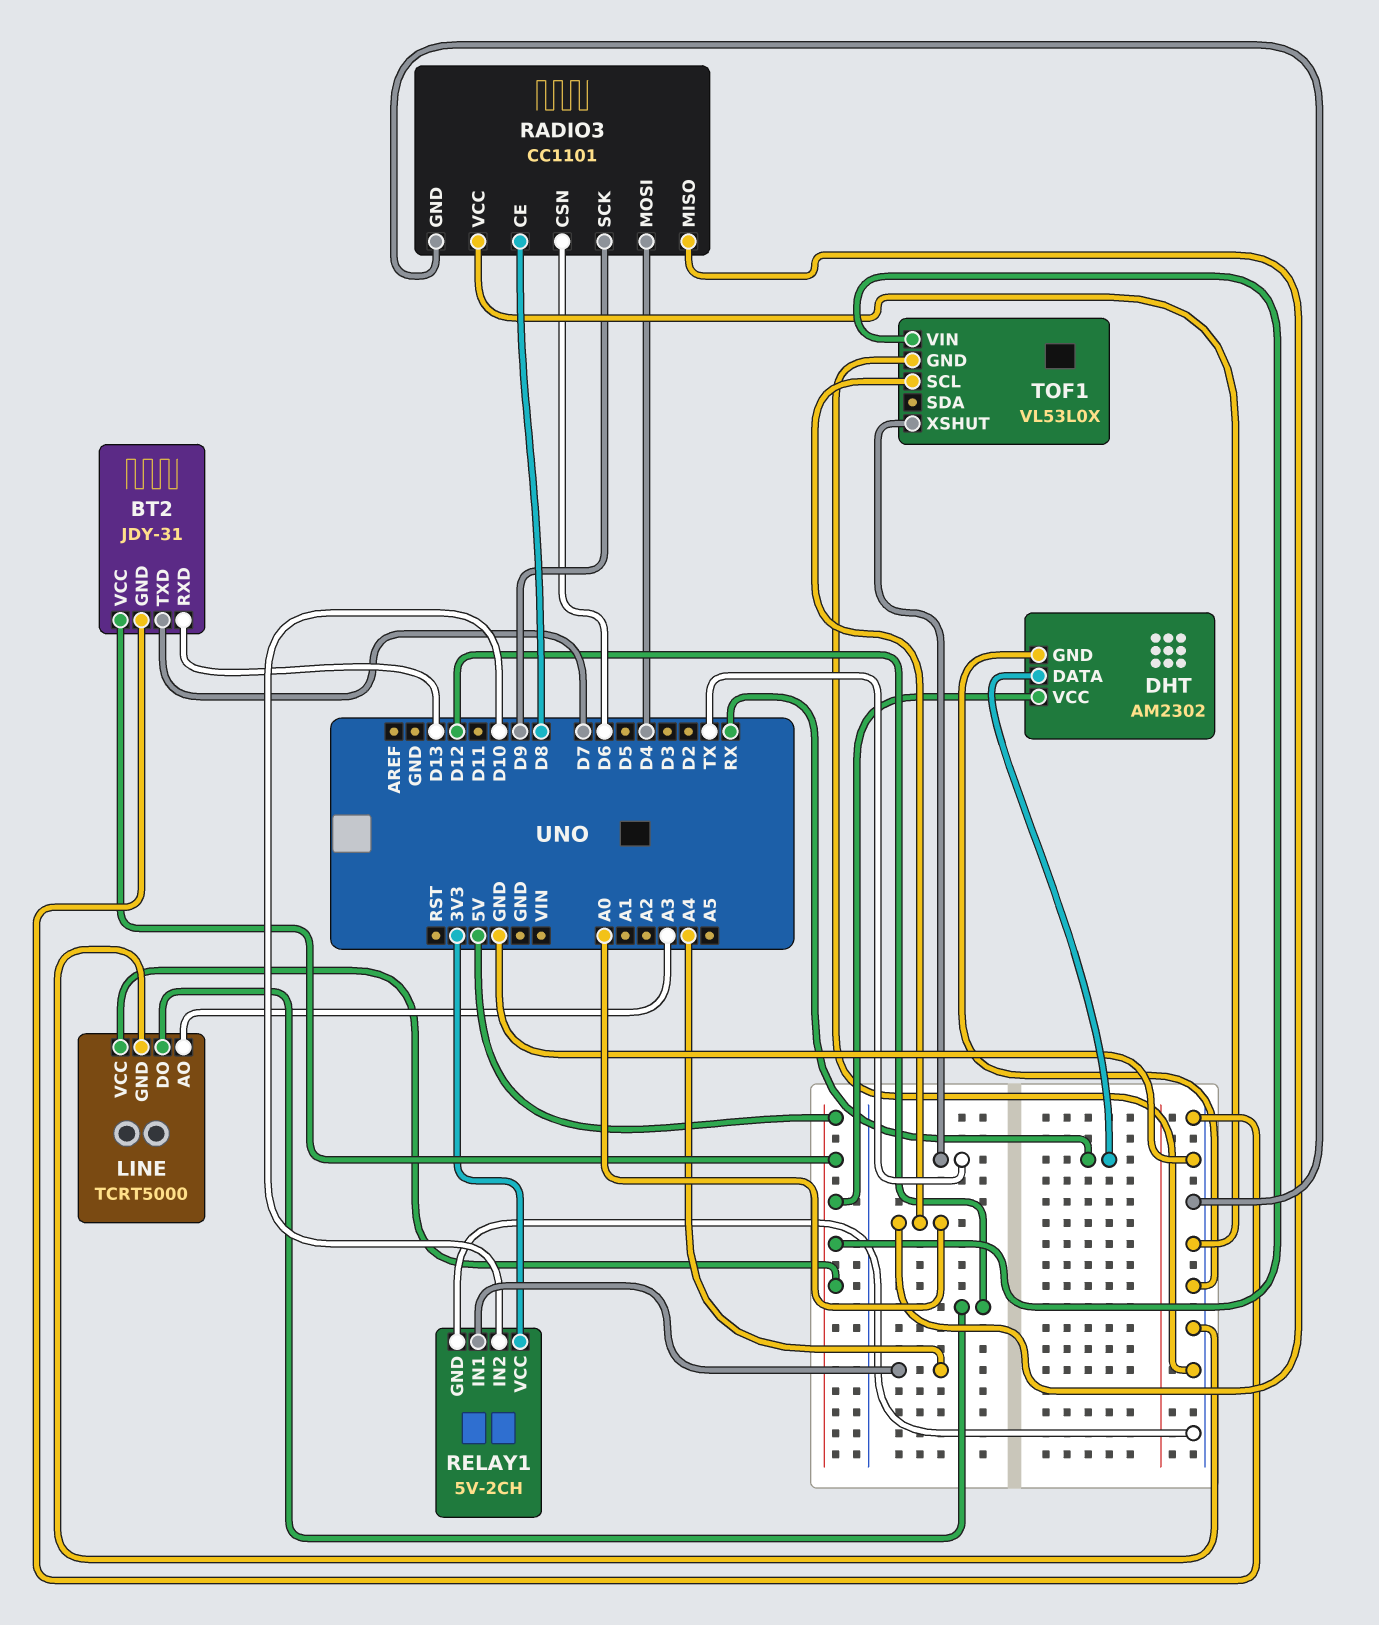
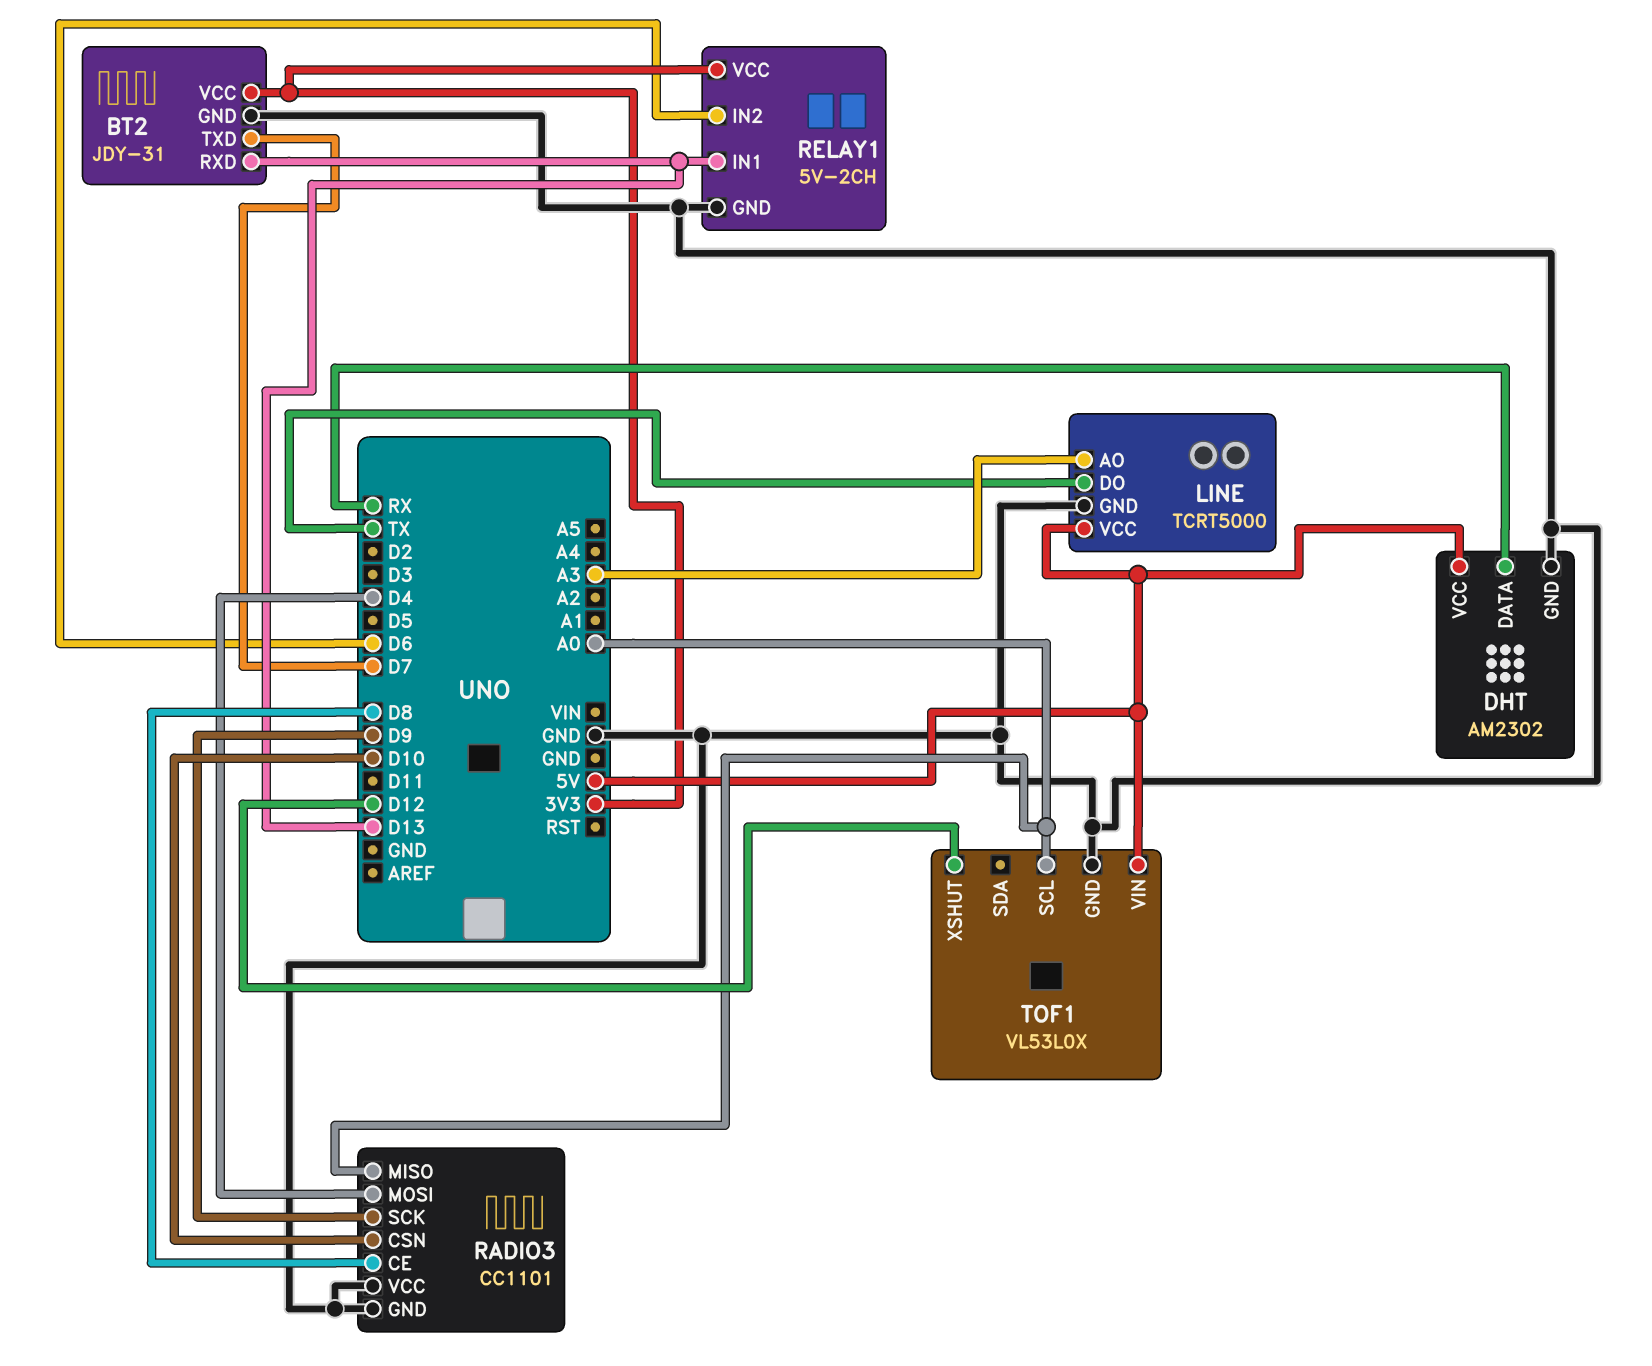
BT2 pin VCC: 5V -> 3V3
LINE pin DO: D12 -> TX
RADIO3 pin CSN: D6 -> D10
RELAY1 pin IN1: A4 -> D13
RELAY1 pin IN2: D10 -> D6
TOF1 pin XSHUT: TX -> D12

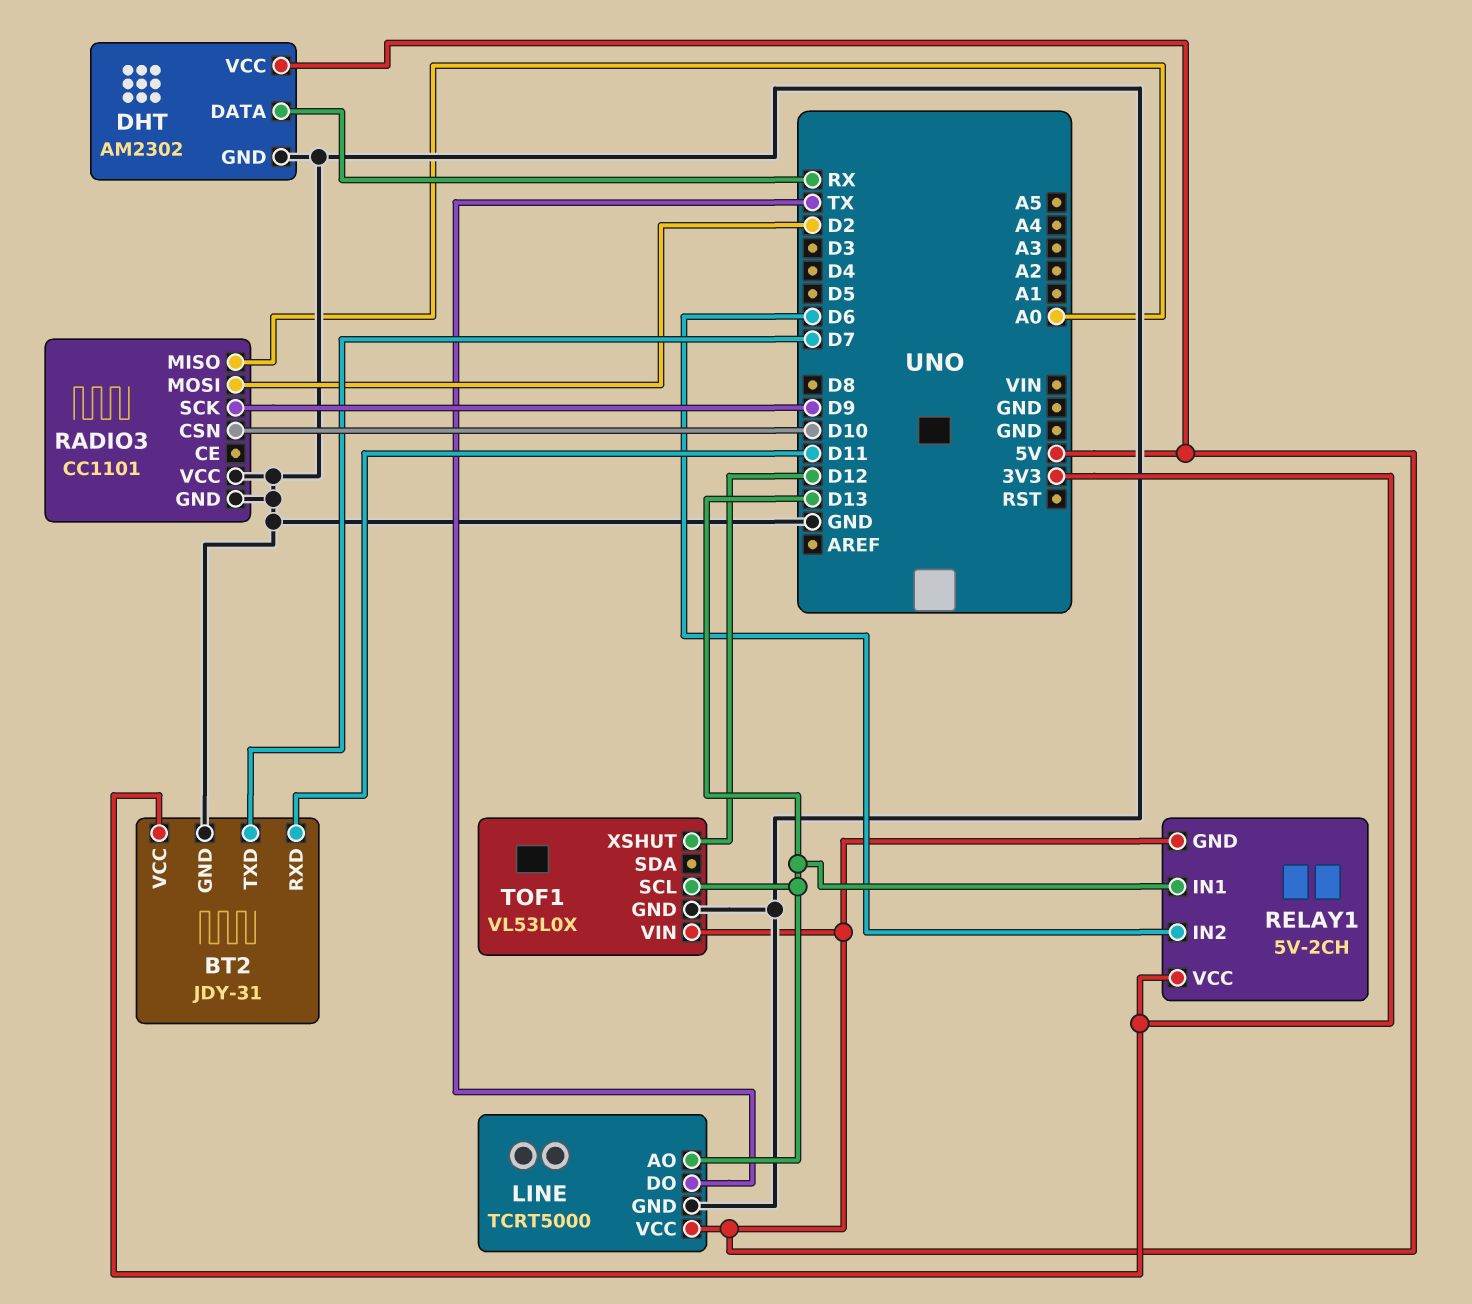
BT2 pin RXD: D13 -> D11
LINE pin AO: A3 -> D13
RADIO3 pin CE: D8 -> none
RADIO3 pin MOSI: D4 -> D2
RELAY1 pin GND: GND -> 5V
TOF1 pin SCL: A0 -> D13

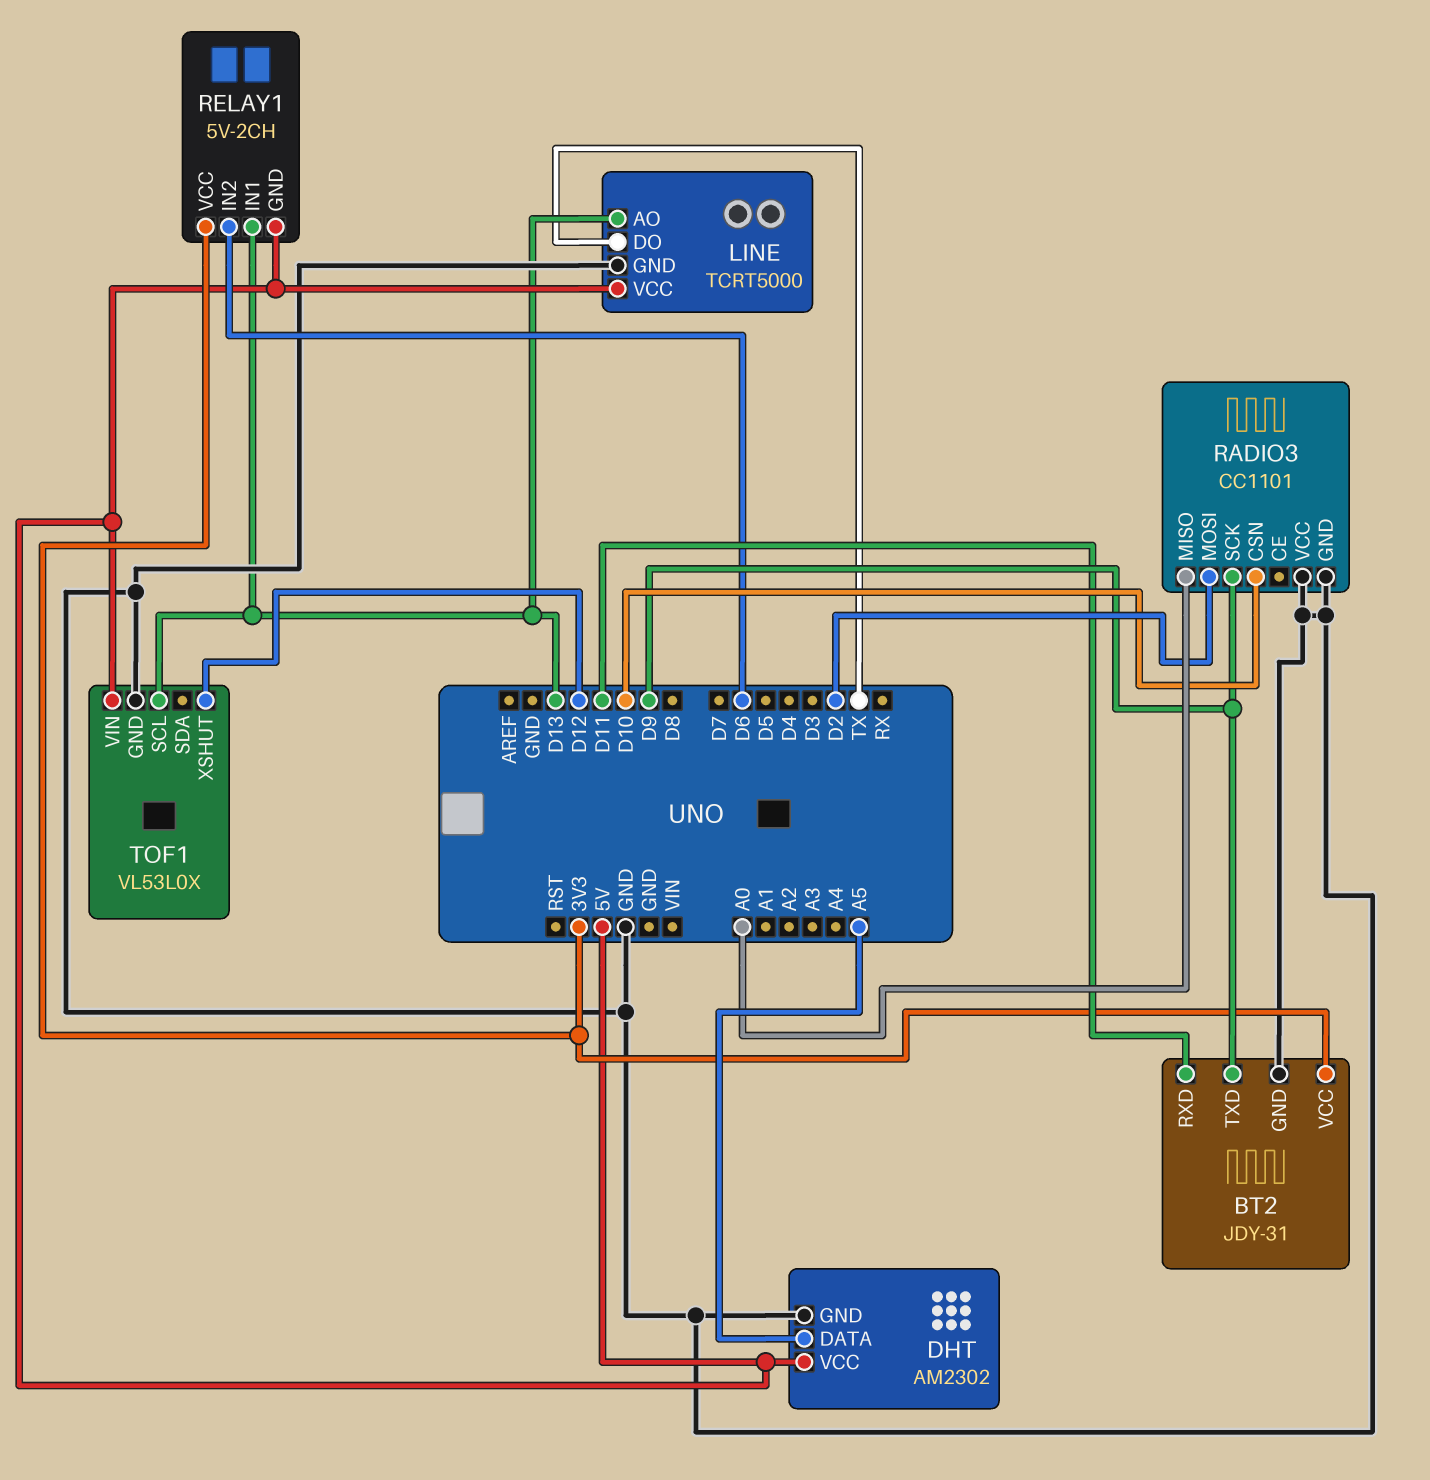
BT2 pin TXD: D7 -> D9
DHT pin DATA: RX -> A5

